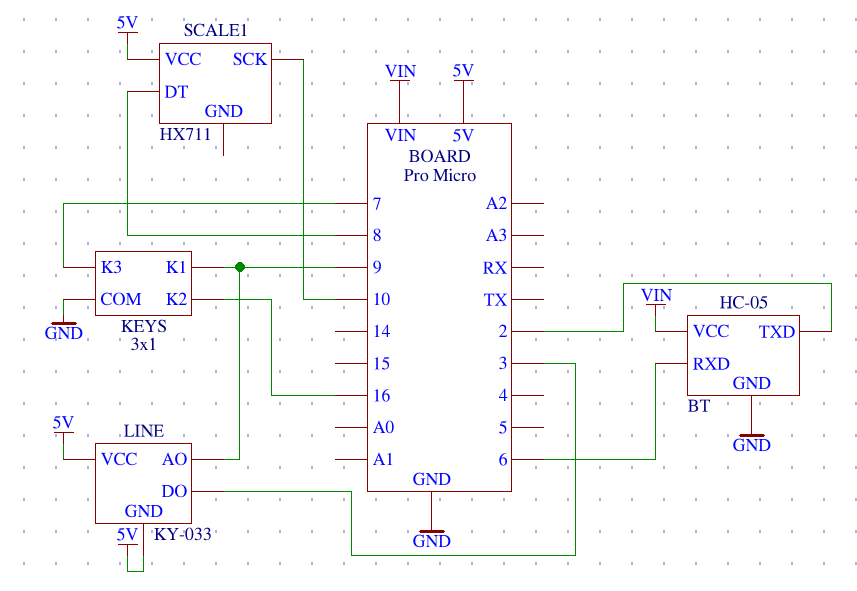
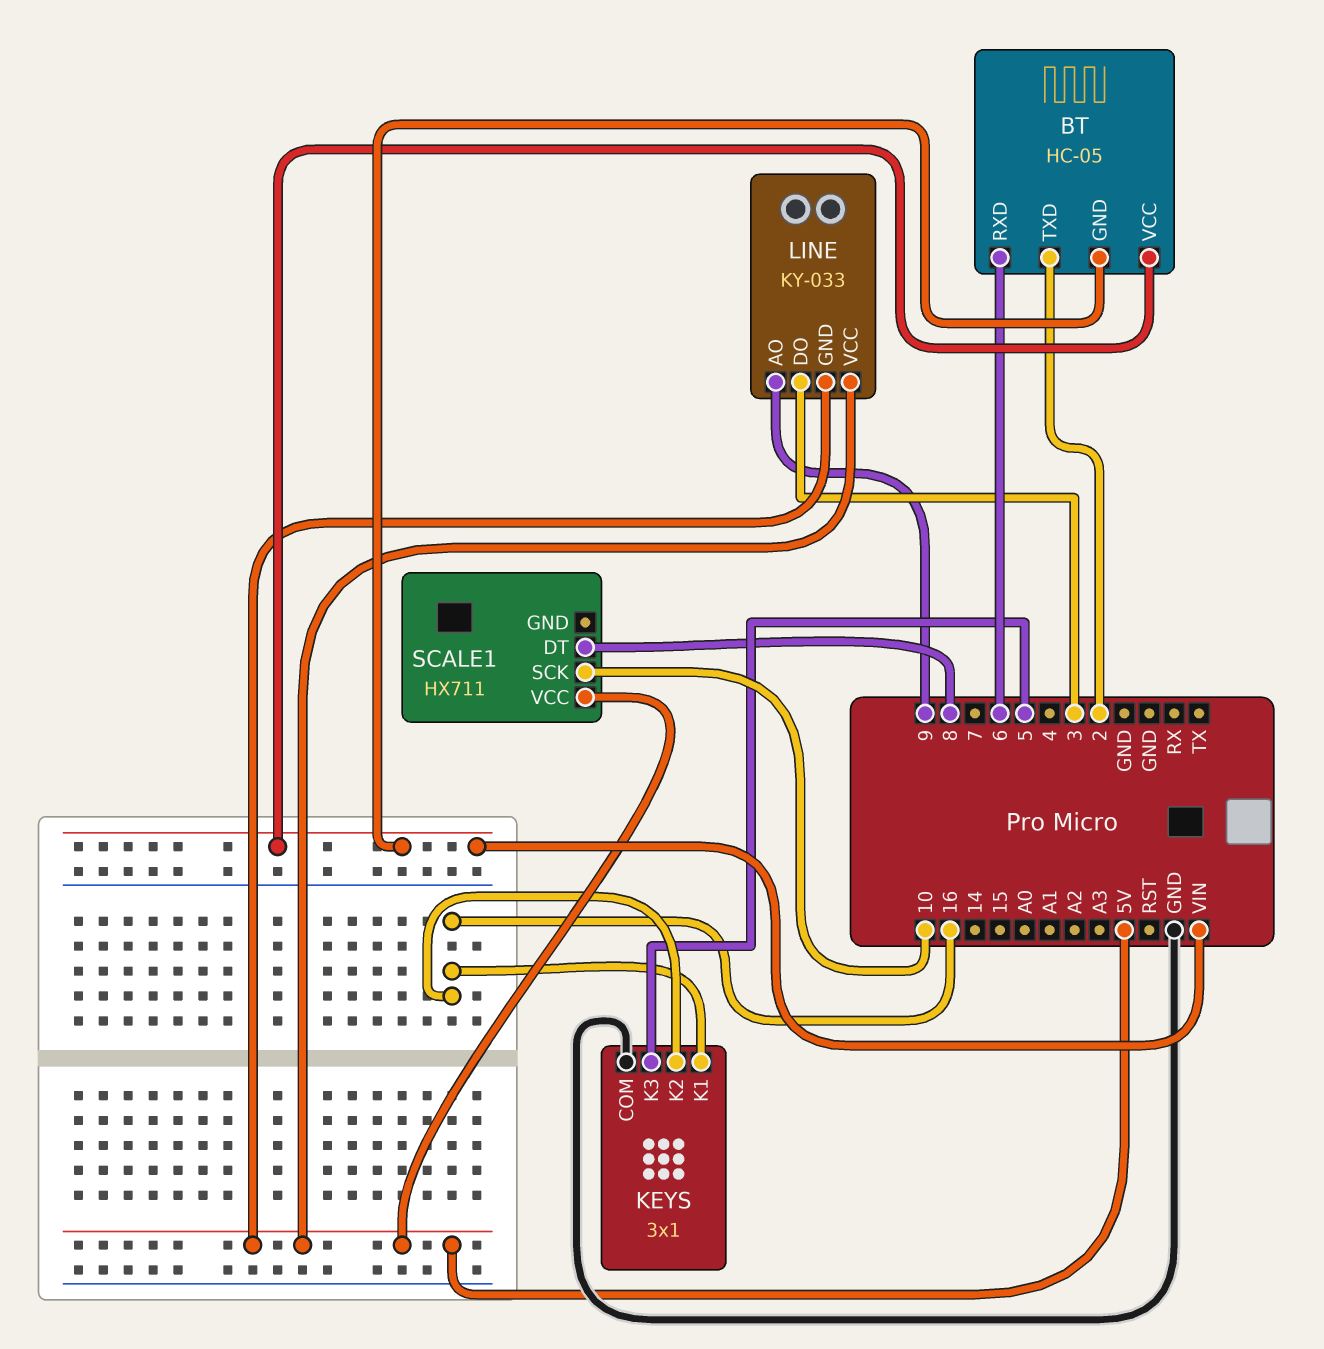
BT pin GND: GND -> VIN
KEYS pin K1: 9 -> 16
KEYS pin K3: 7 -> 5

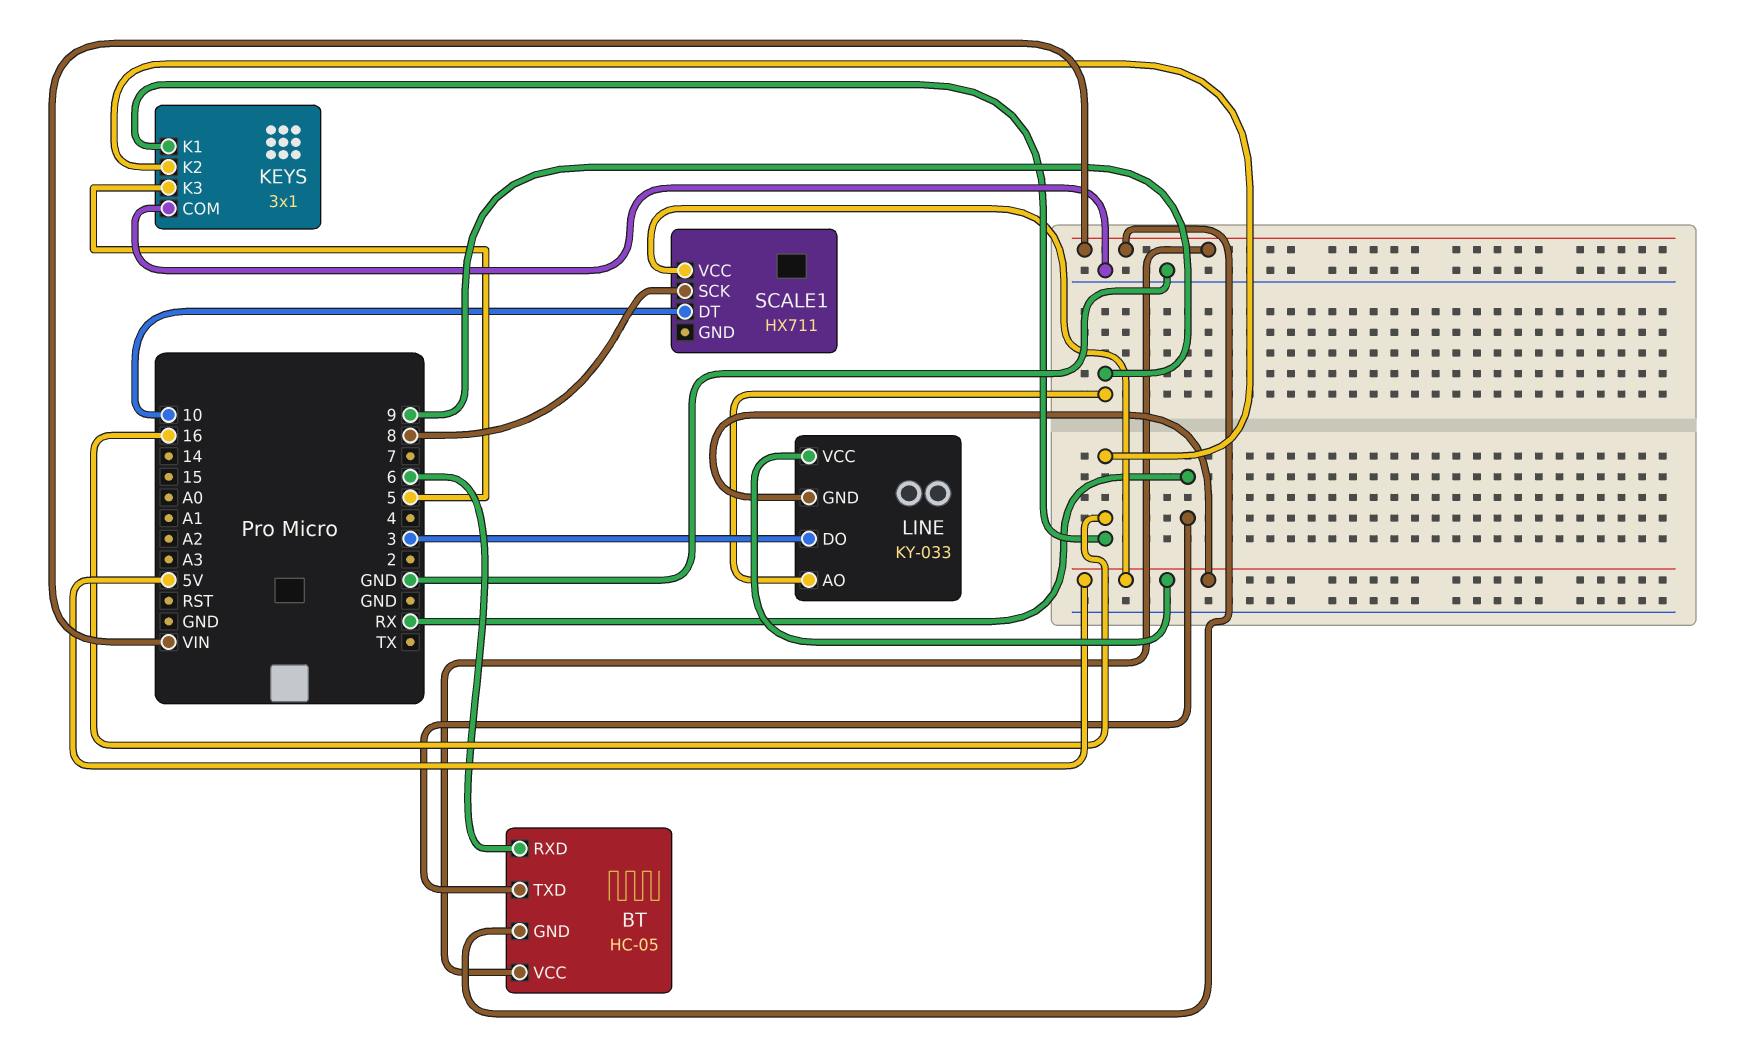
BT pin TXD: 2 -> RX
SCALE1 pin DT: 8 -> 10
SCALE1 pin SCK: 10 -> 8

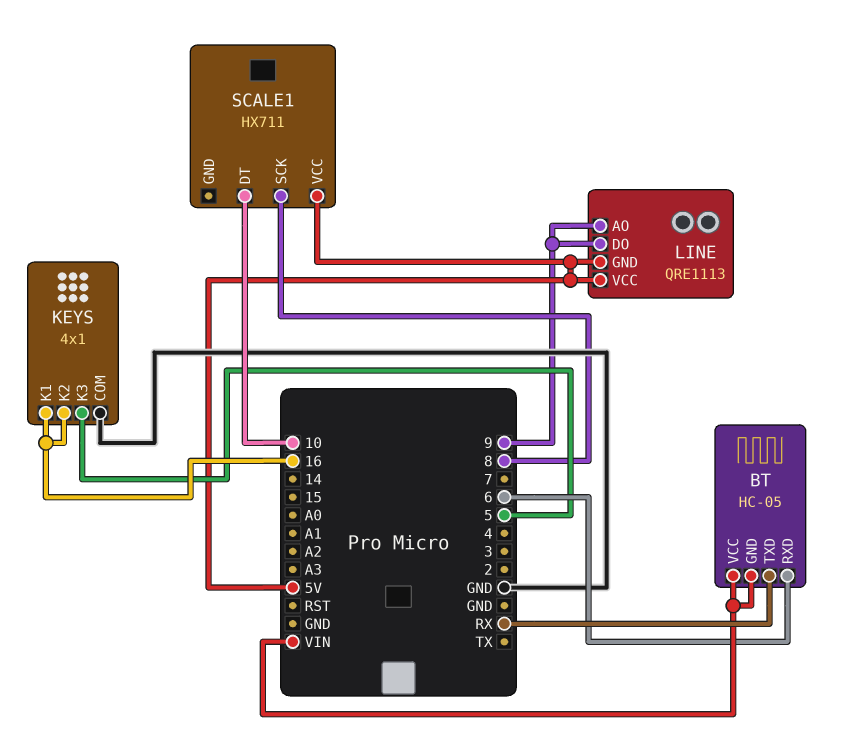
KEYS: 3x1 -> 4x1
LINE: KY-033 -> QRE1113
LINE pin DO: 3 -> 9

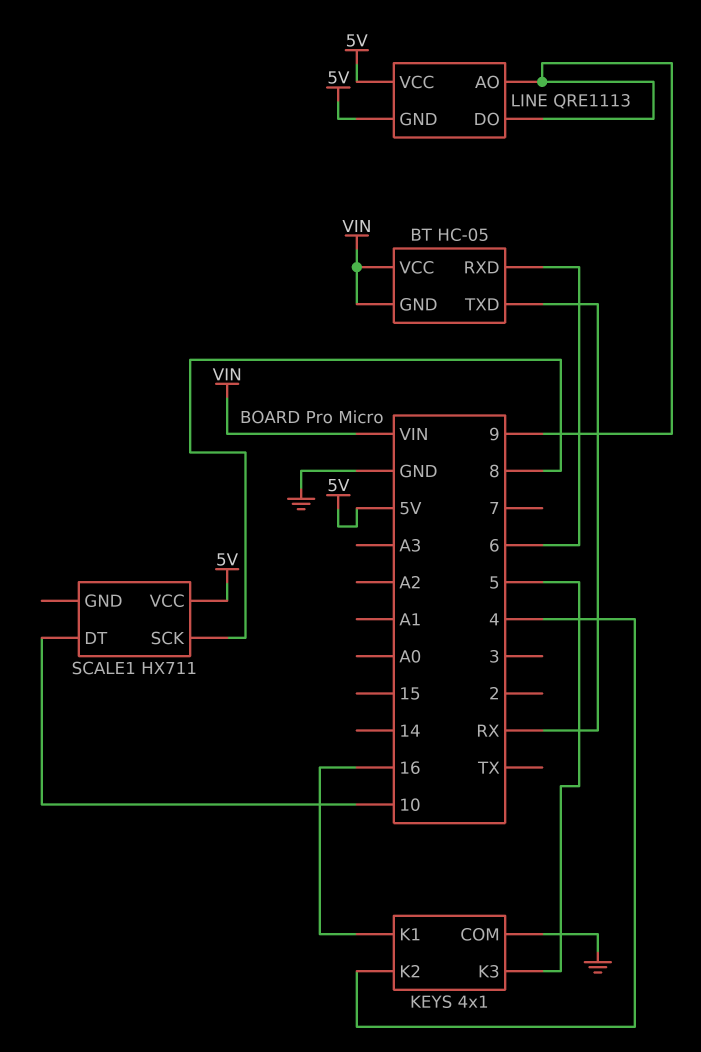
KEYS pin K2: 16 -> 4

